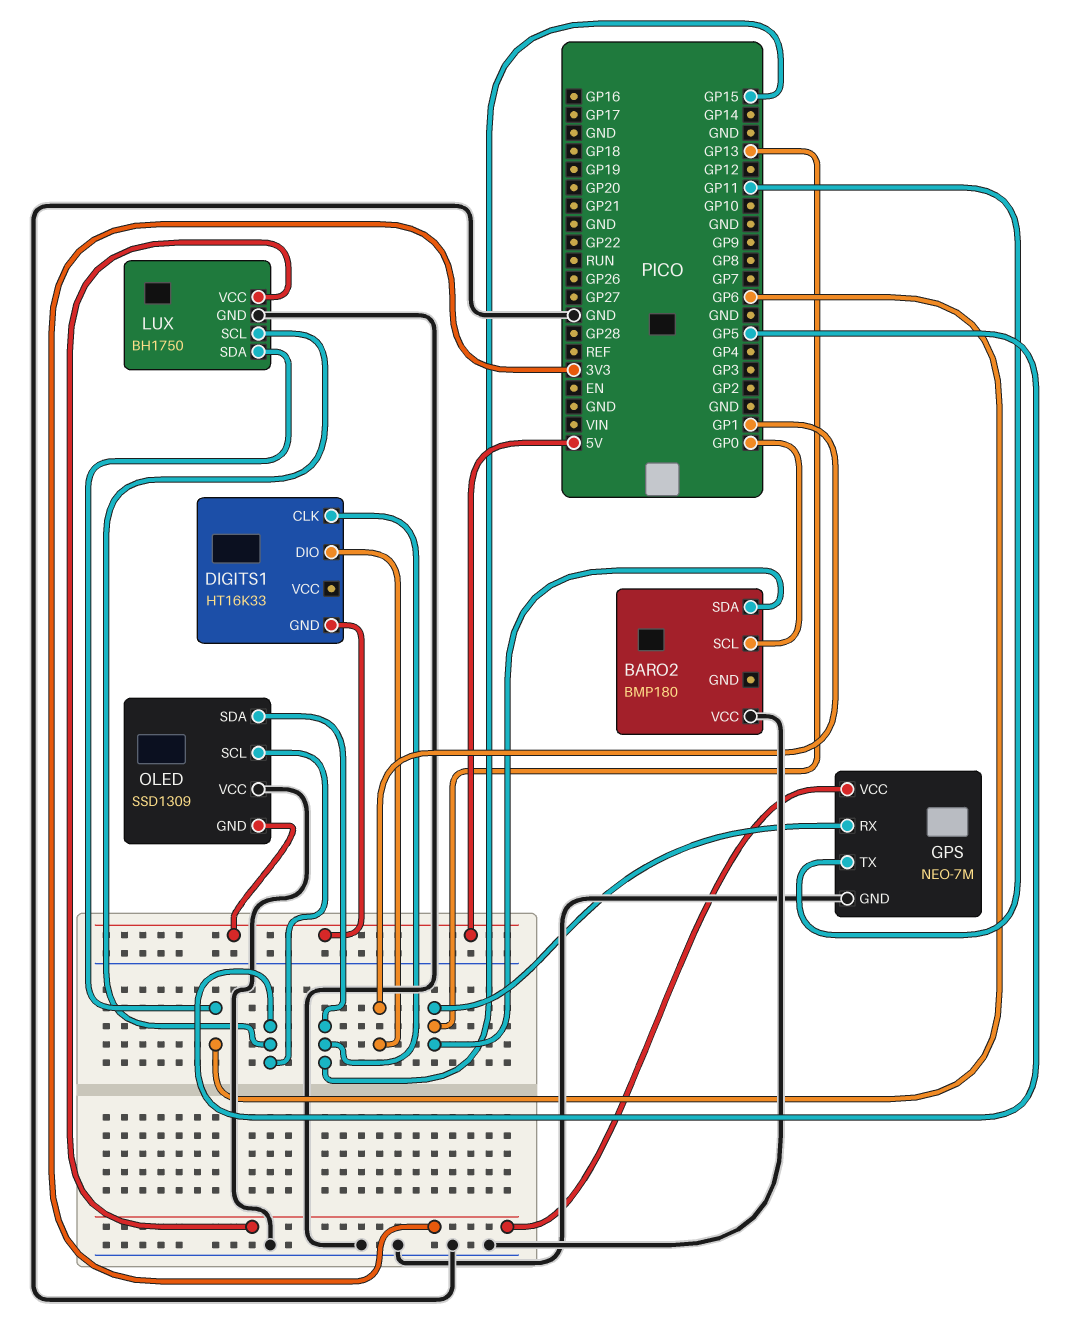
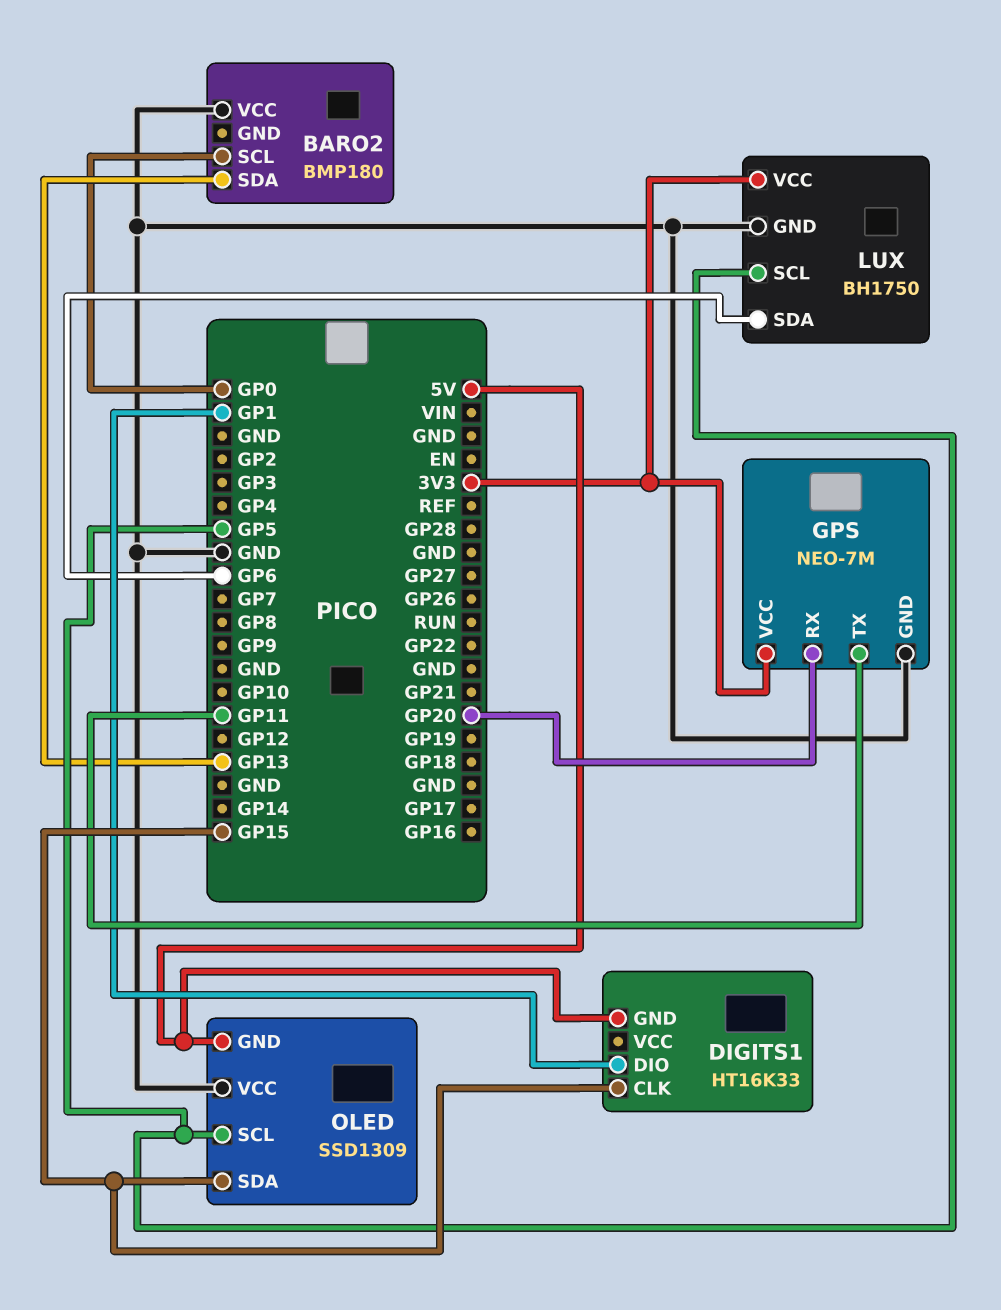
GPS pin RX: GP13 -> GP20

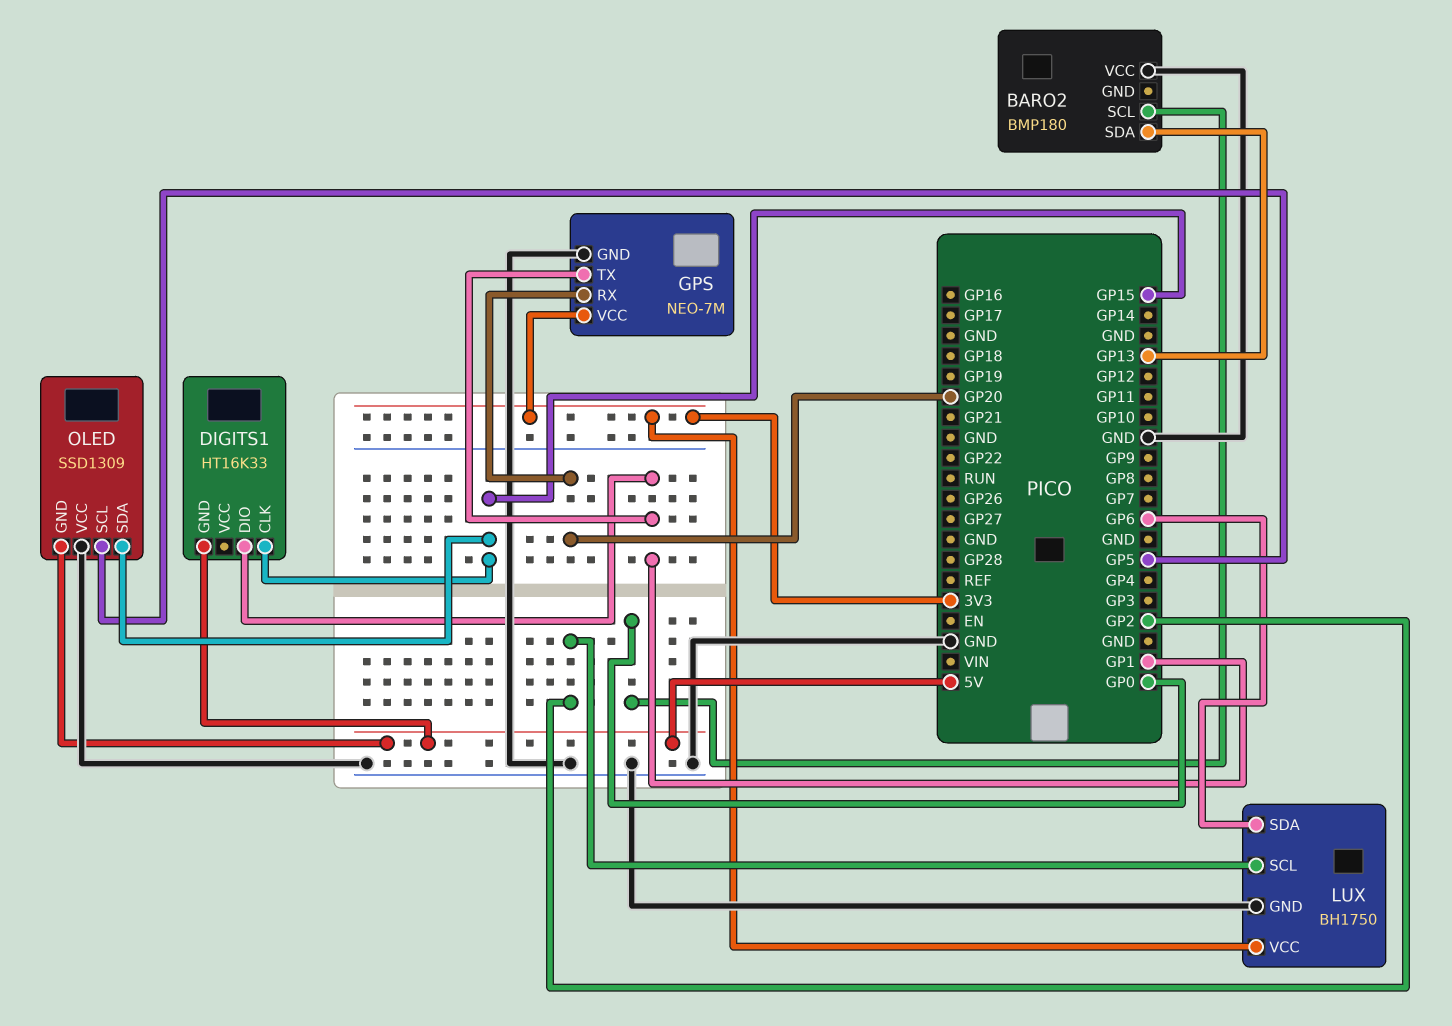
GPS pin TX: GP11 -> GP1
LUX pin SCL: GP5 -> GP2

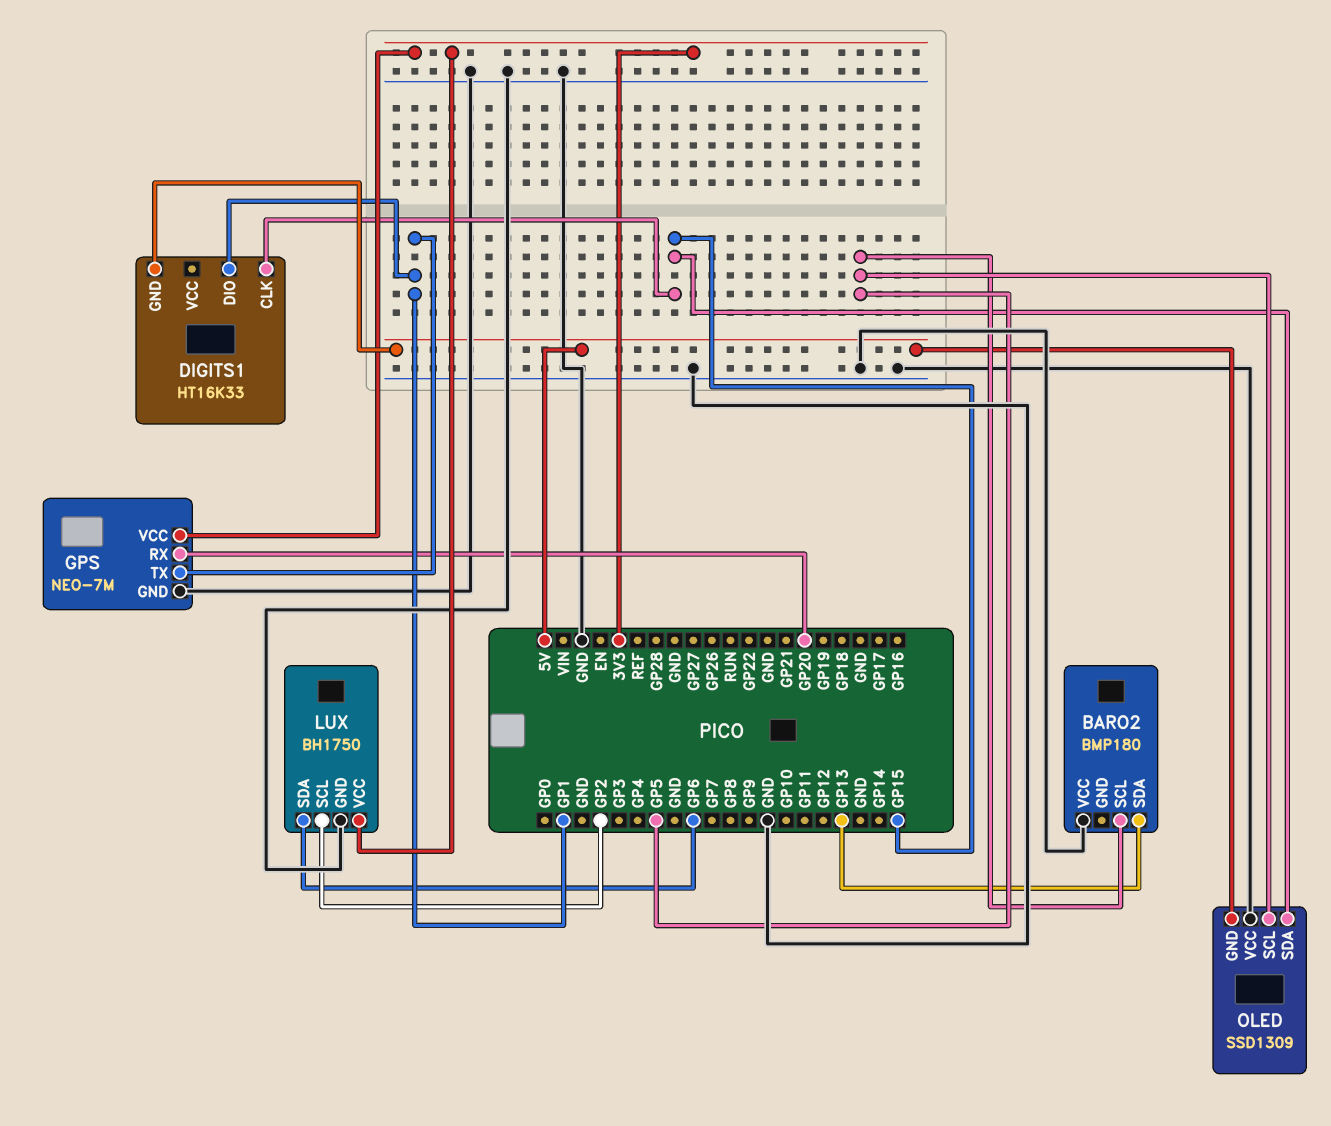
BARO2 pin SCL: GP0 -> GP5

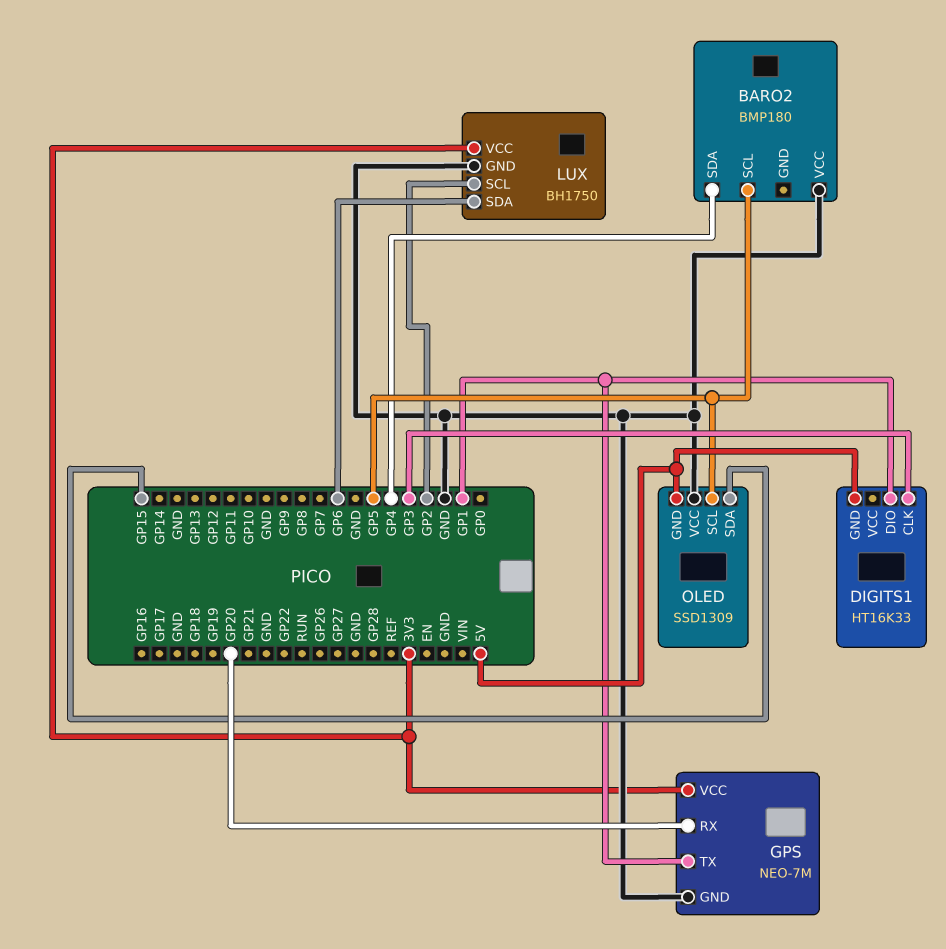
BARO2 pin SDA: GP13 -> GP4
DIGITS1 pin CLK: GP15 -> GP3

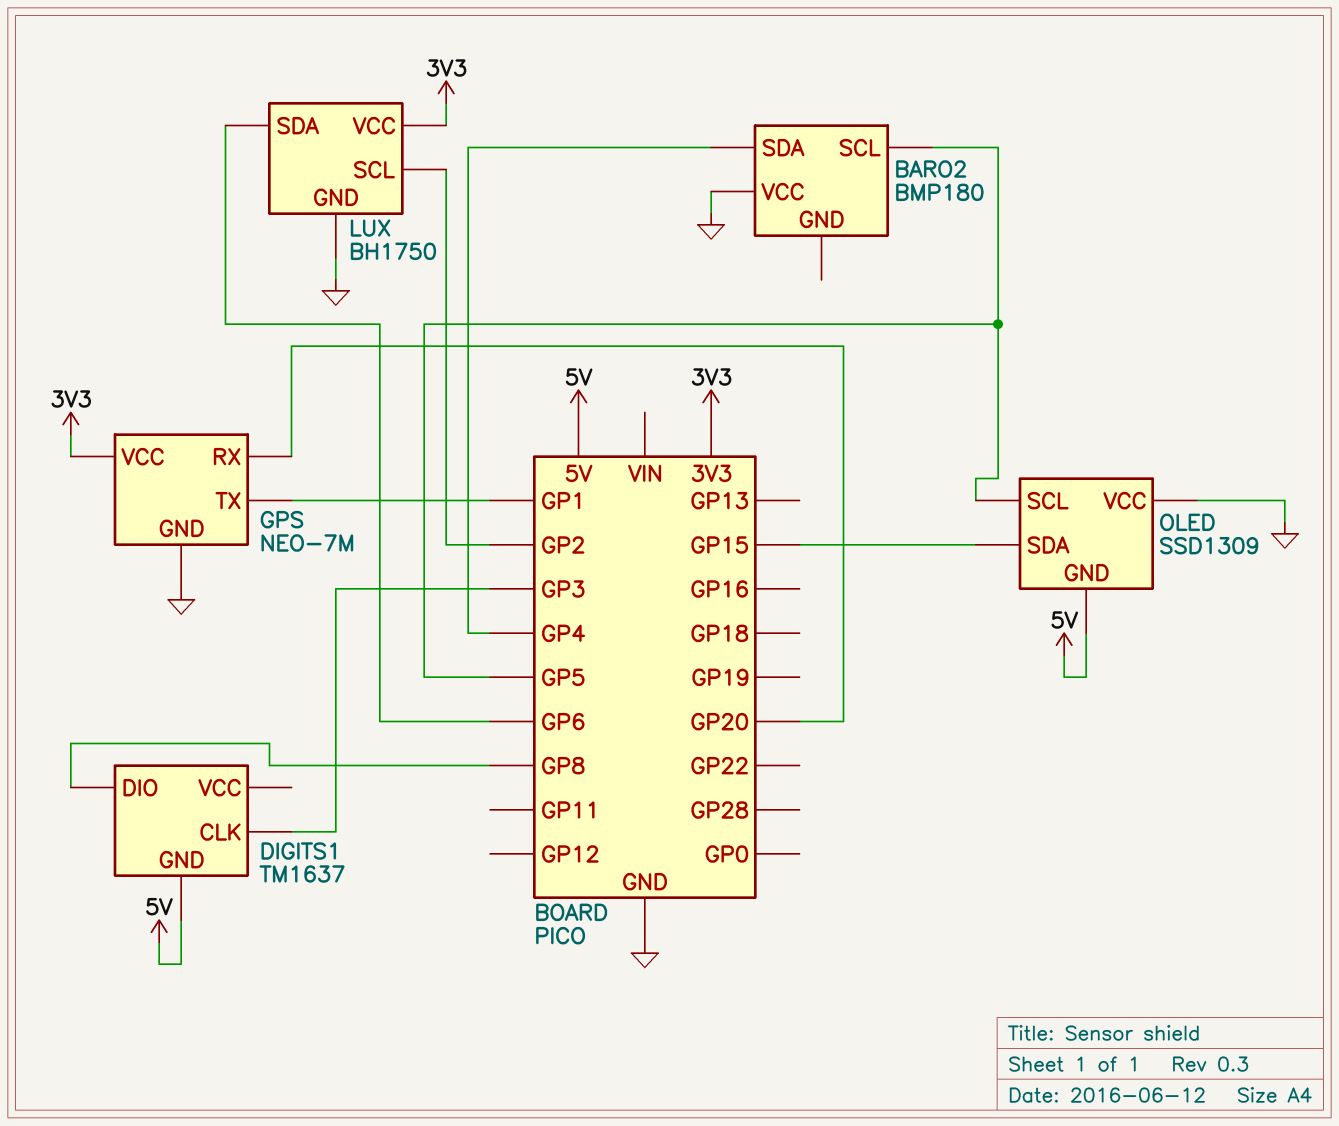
DIGITS1: HT16K33 -> TM1637
DIGITS1 pin DIO: GP1 -> GP8

